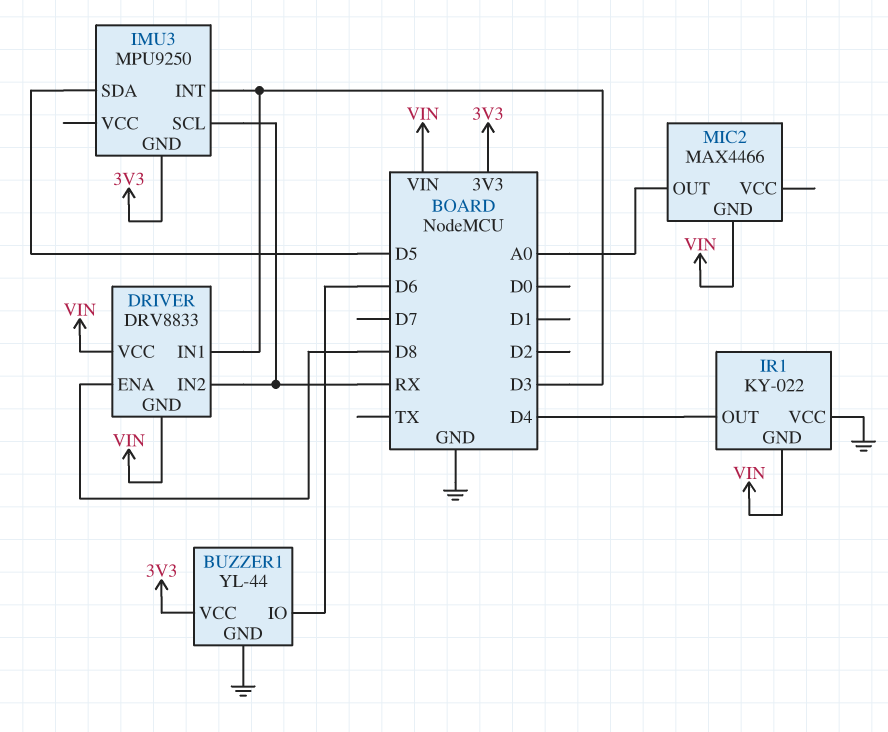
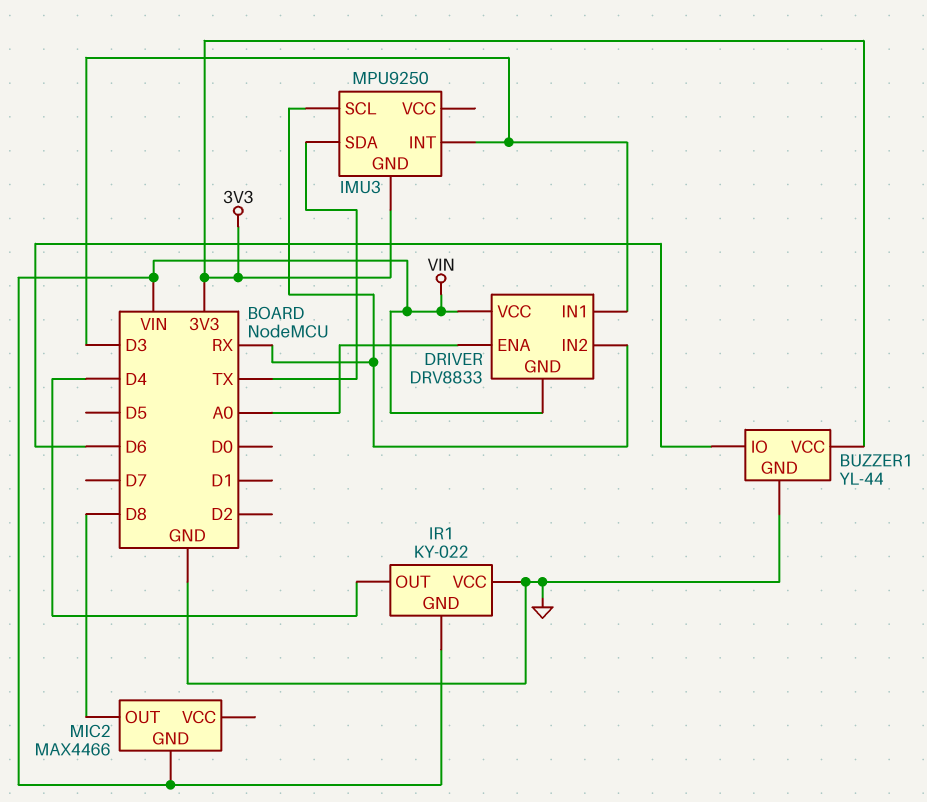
DRIVER pin ENA: D8 -> A0
IMU3 pin SDA: D5 -> TX
MIC2 pin OUT: A0 -> D8

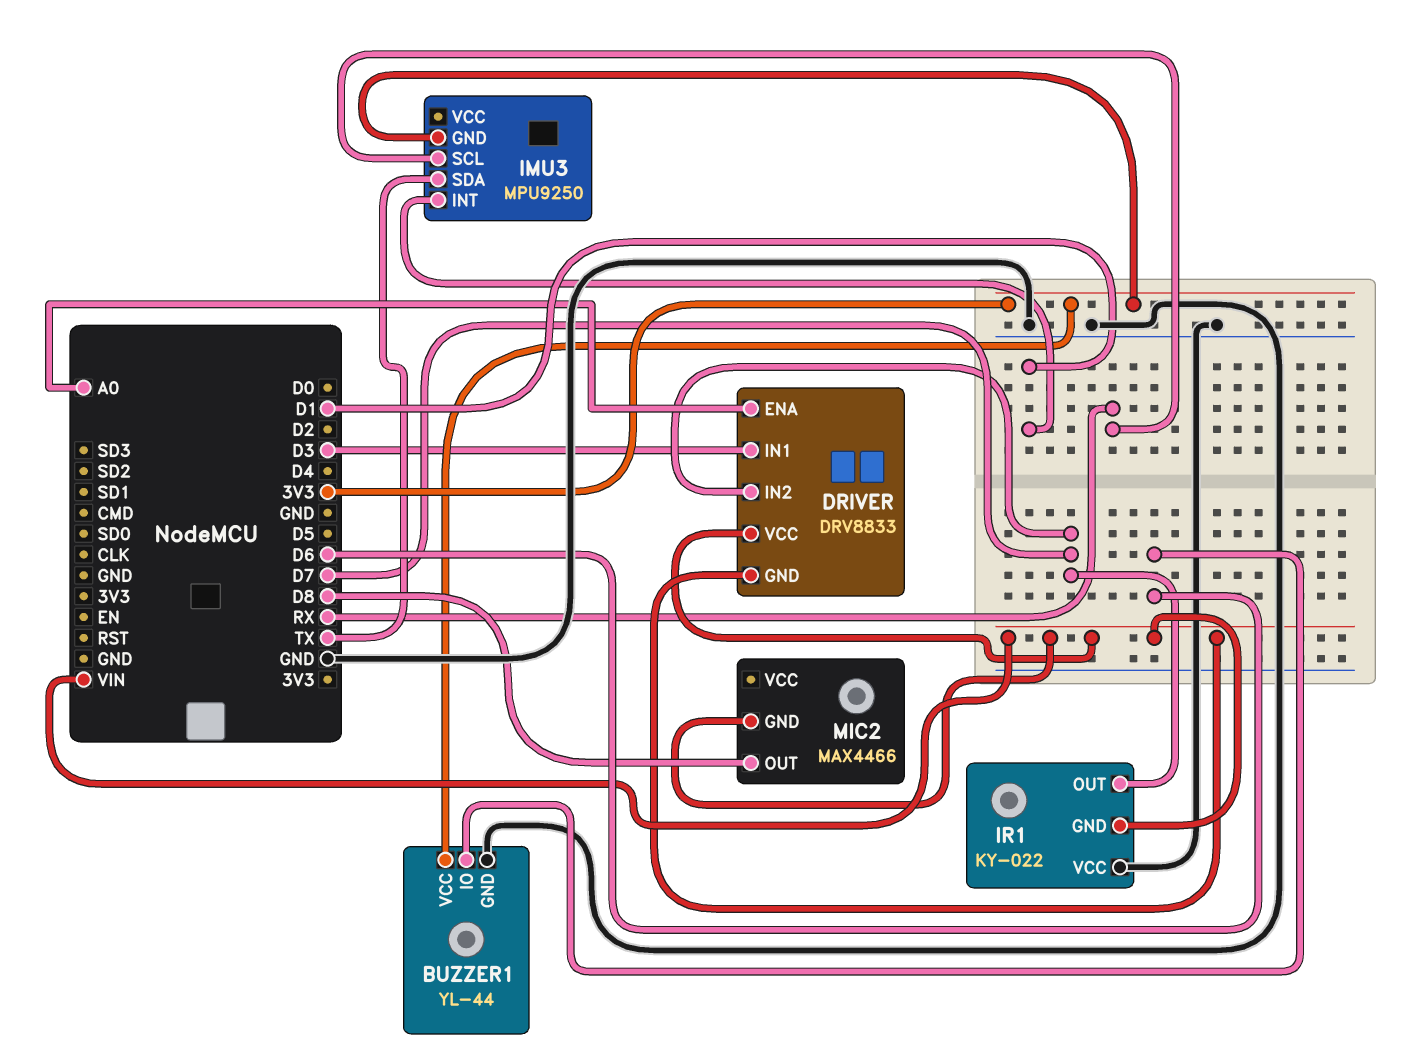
DRIVER pin IN2: RX -> D7
IMU3 pin INT: D3 -> D1
IR1 pin OUT: D4 -> D7

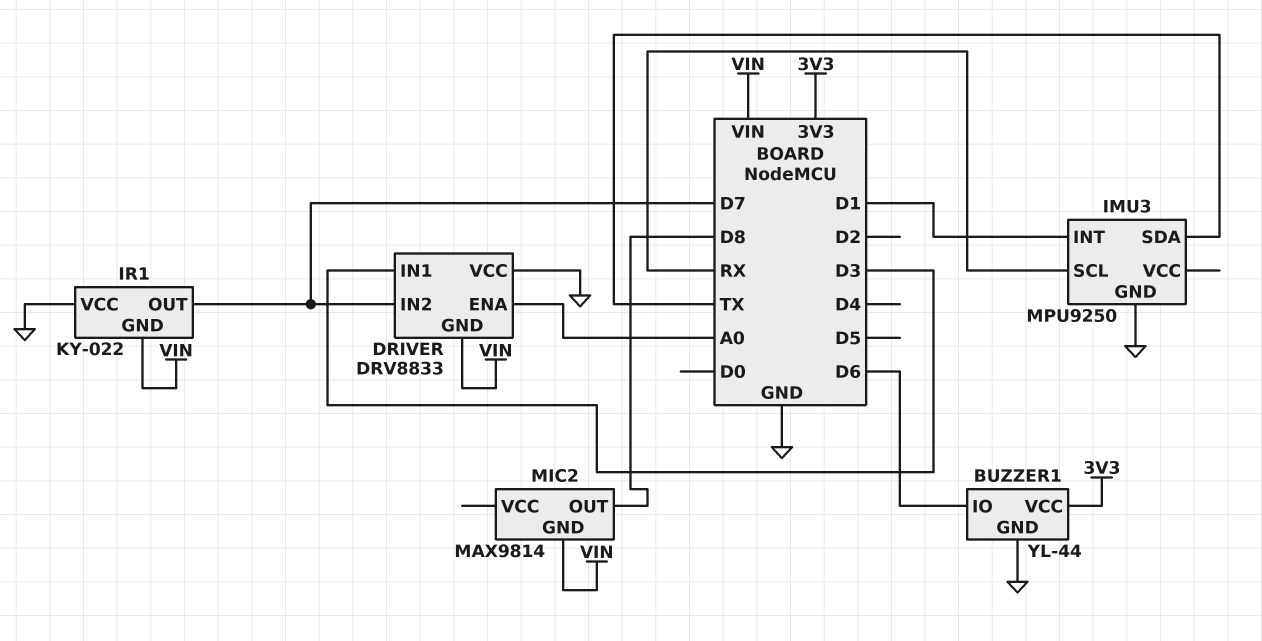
DRIVER pin VCC: VIN -> GND
IMU3 pin GND: 3V3 -> GND
MIC2: MAX4466 -> MAX9814

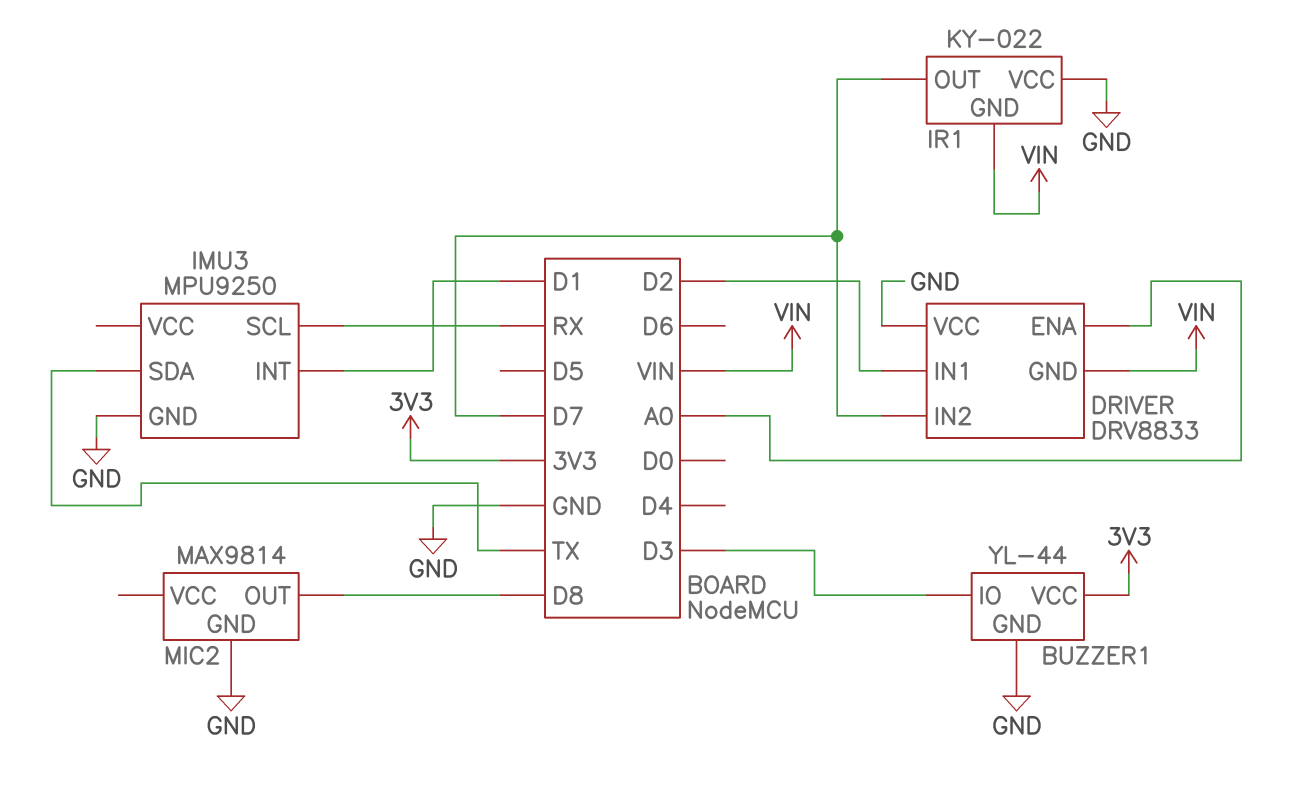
BUZZER1 pin IO: D6 -> D3
DRIVER pin IN1: D3 -> D2
MIC2 pin GND: VIN -> GND

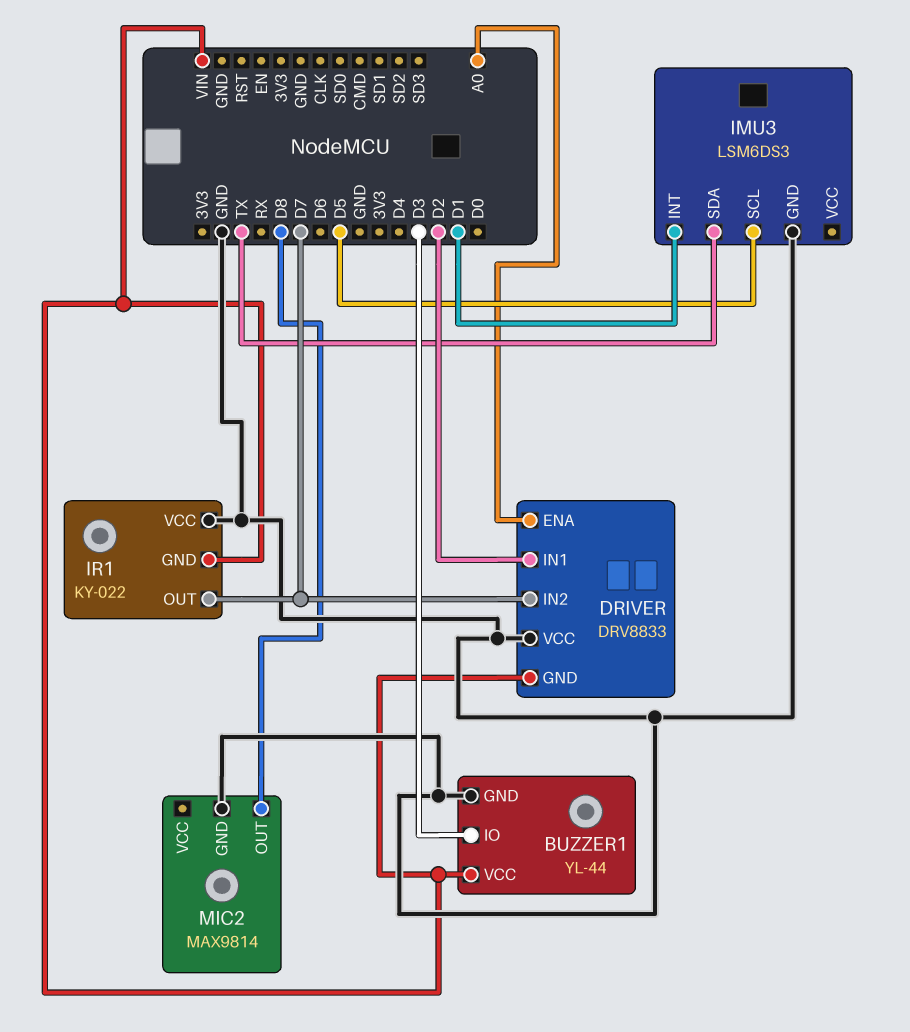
BUZZER1 pin VCC: 3V3 -> VIN
IMU3: MPU9250 -> LSM6DS3
IMU3 pin SCL: RX -> D5

